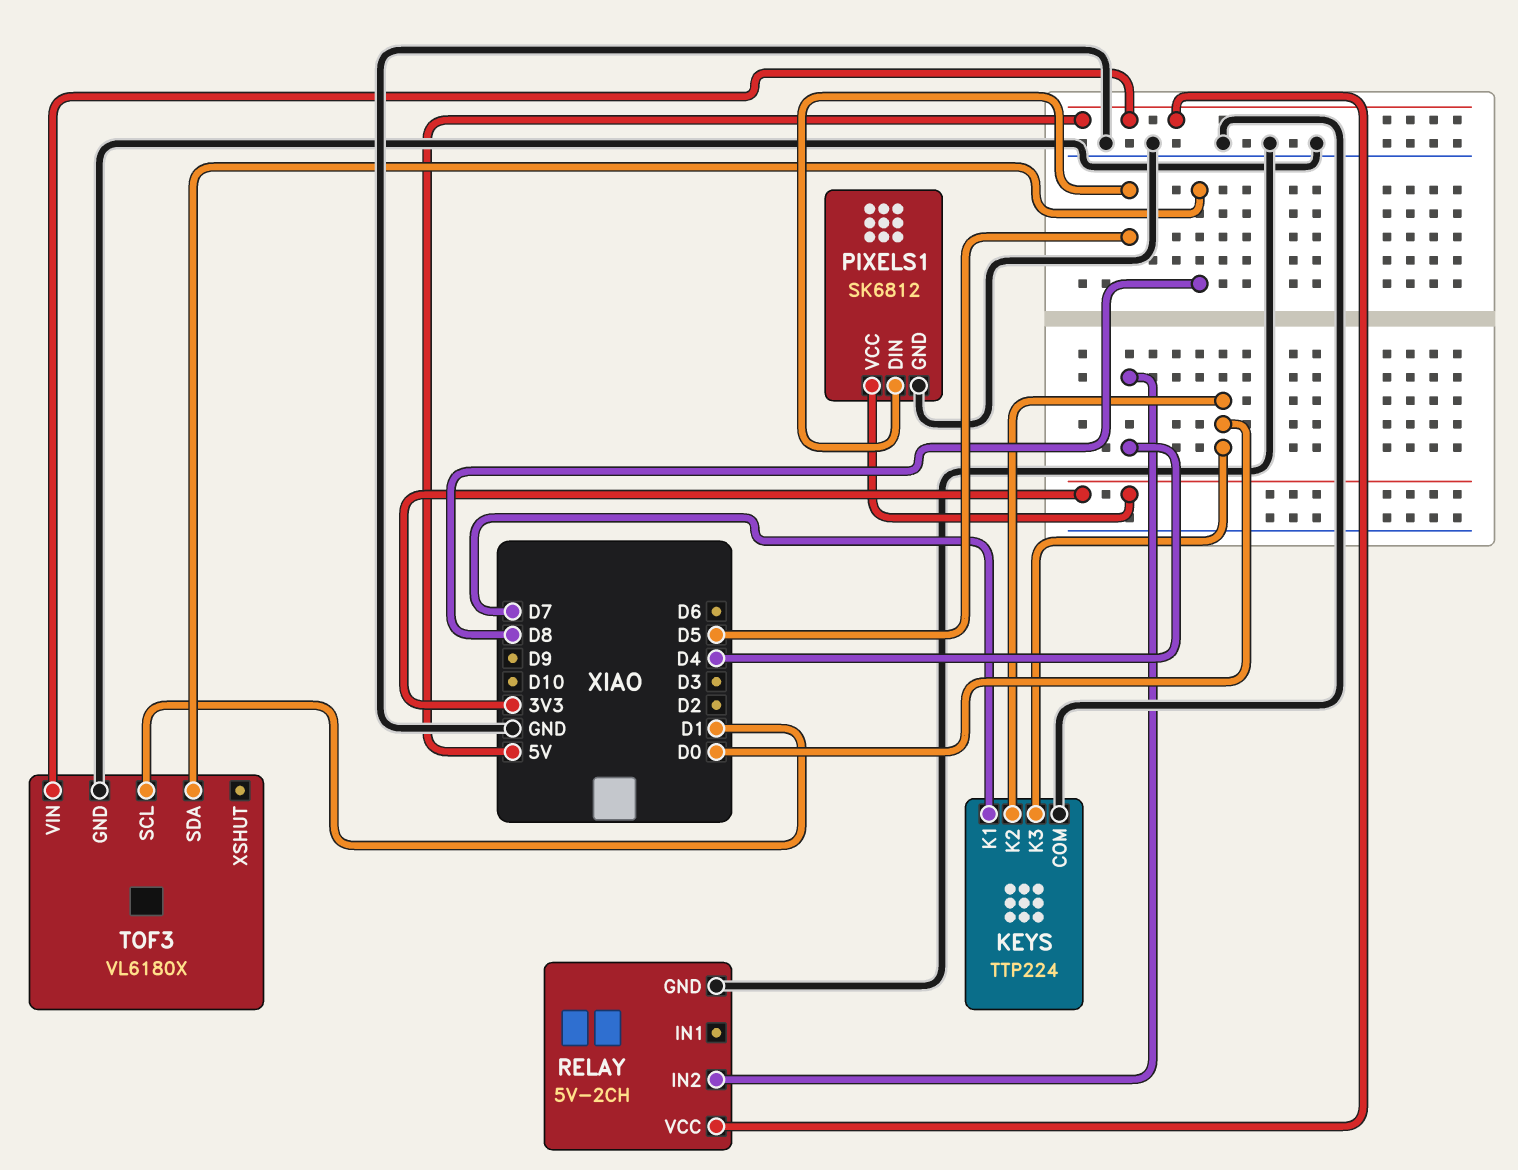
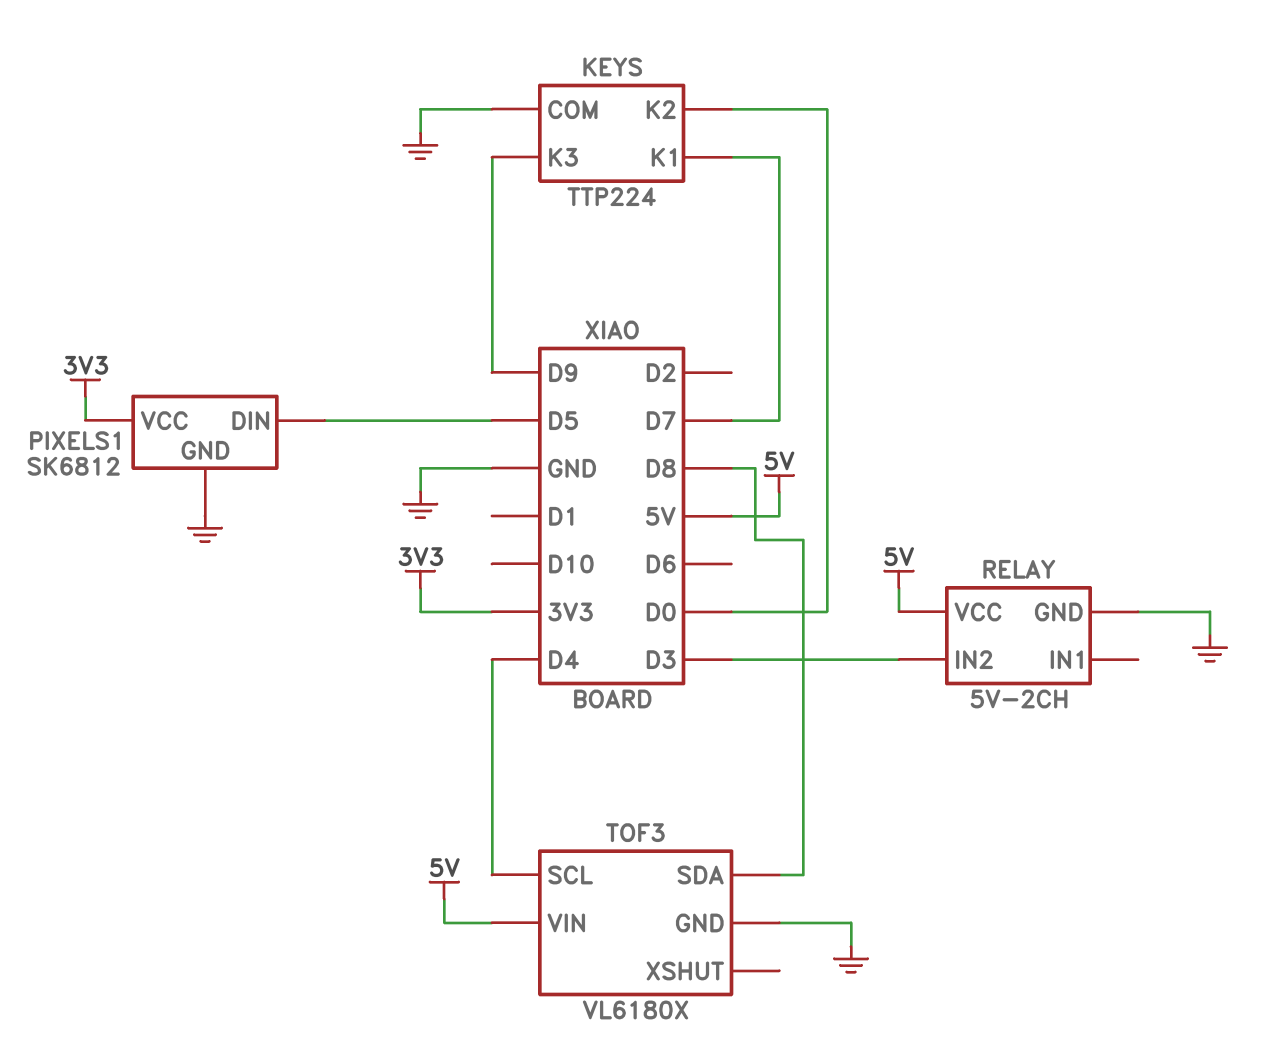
KEYS pin K3: D0 -> D9
RELAY pin IN2: D4 -> D3
TOF3 pin SCL: D1 -> D4

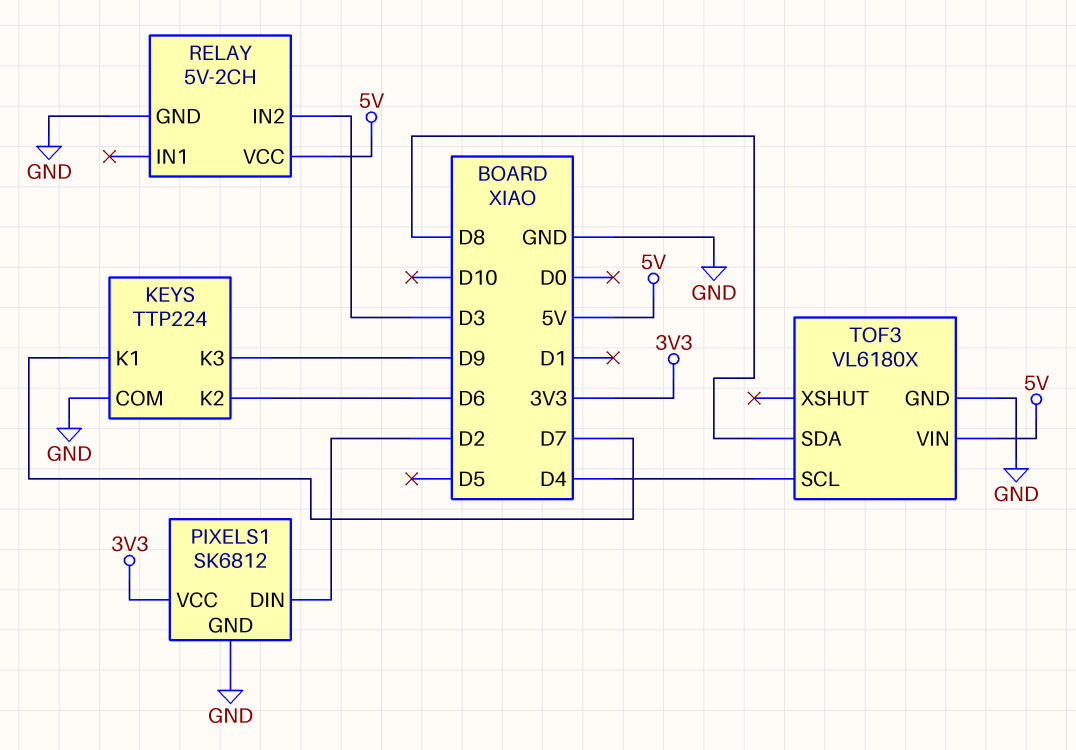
KEYS pin K2: D0 -> D6
PIXELS1 pin DIN: D5 -> D2

